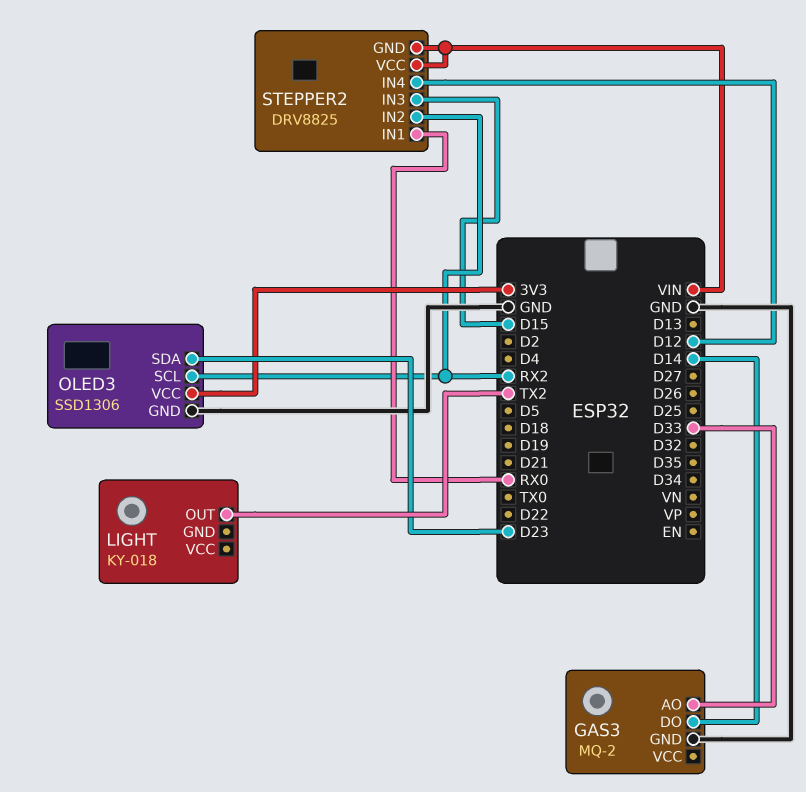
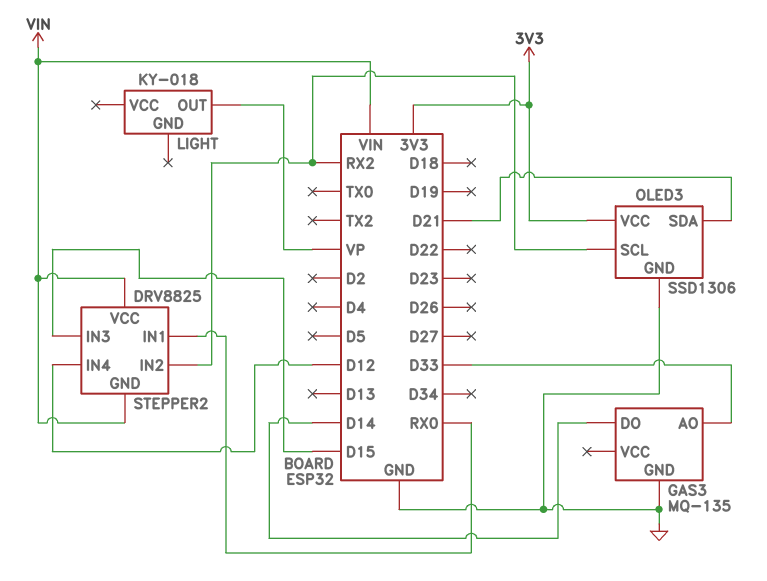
GAS3: MQ-2 -> MQ-135
LIGHT pin OUT: TX2 -> VP
OLED3 pin SDA: D23 -> D21

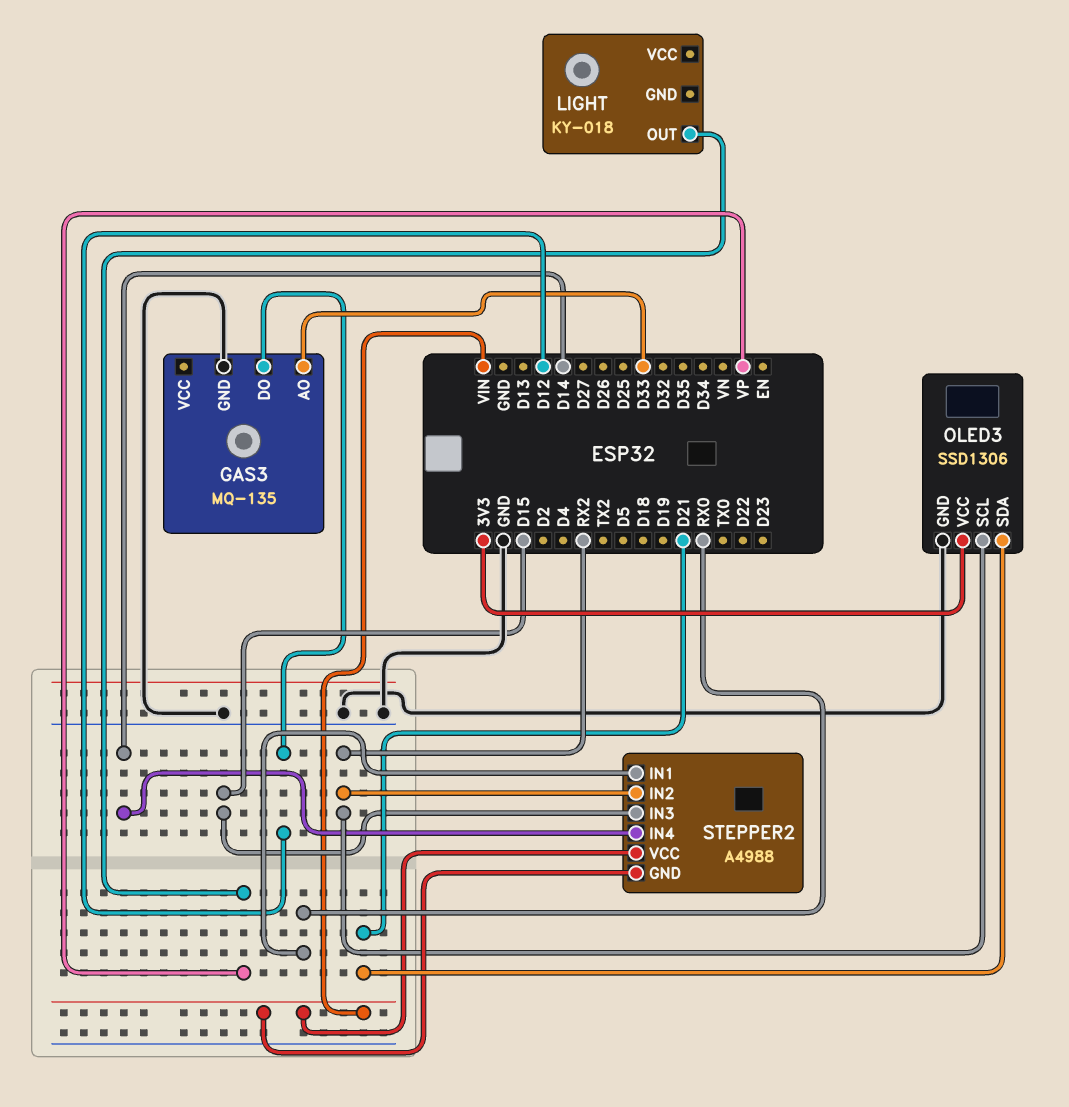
GAS3 pin DO: D14 -> D12
STEPPER2: DRV8825 -> A4988
STEPPER2 pin IN4: D12 -> D14

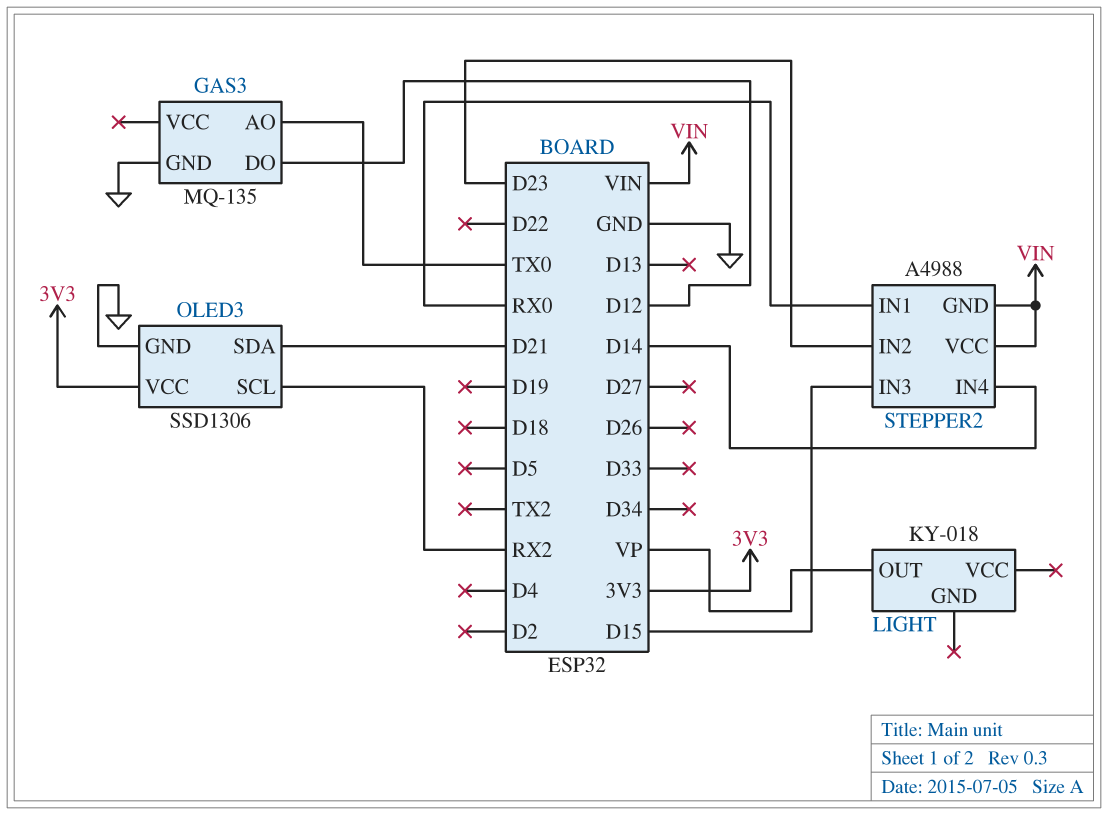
GAS3 pin AO: D33 -> TX0
STEPPER2 pin IN2: RX2 -> D23

